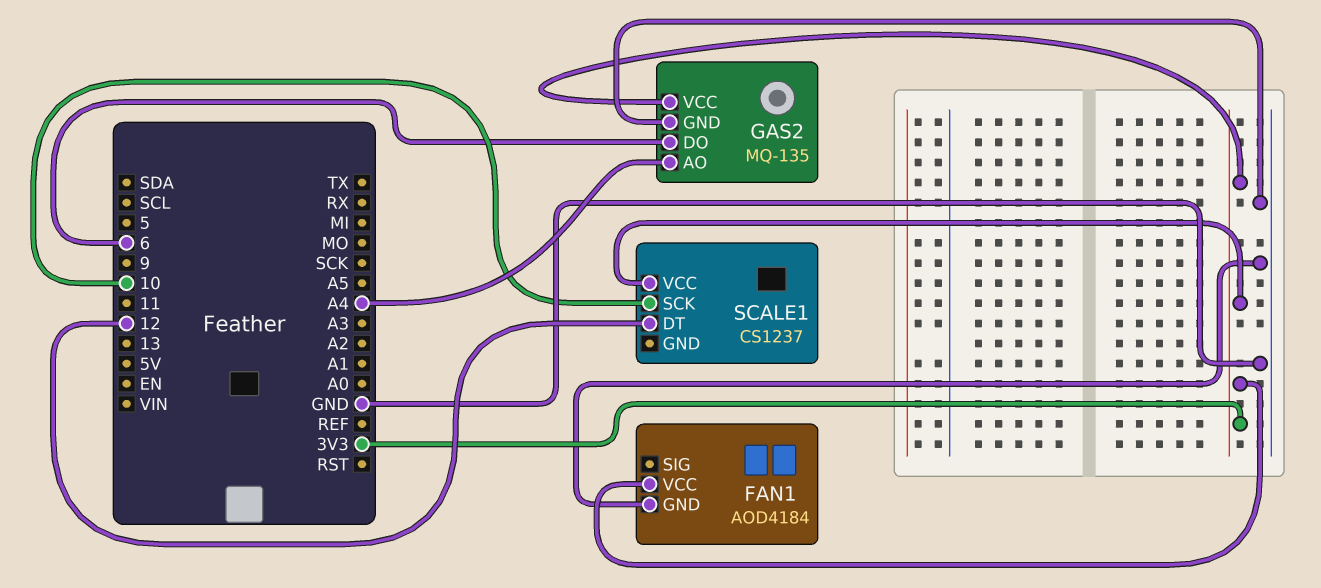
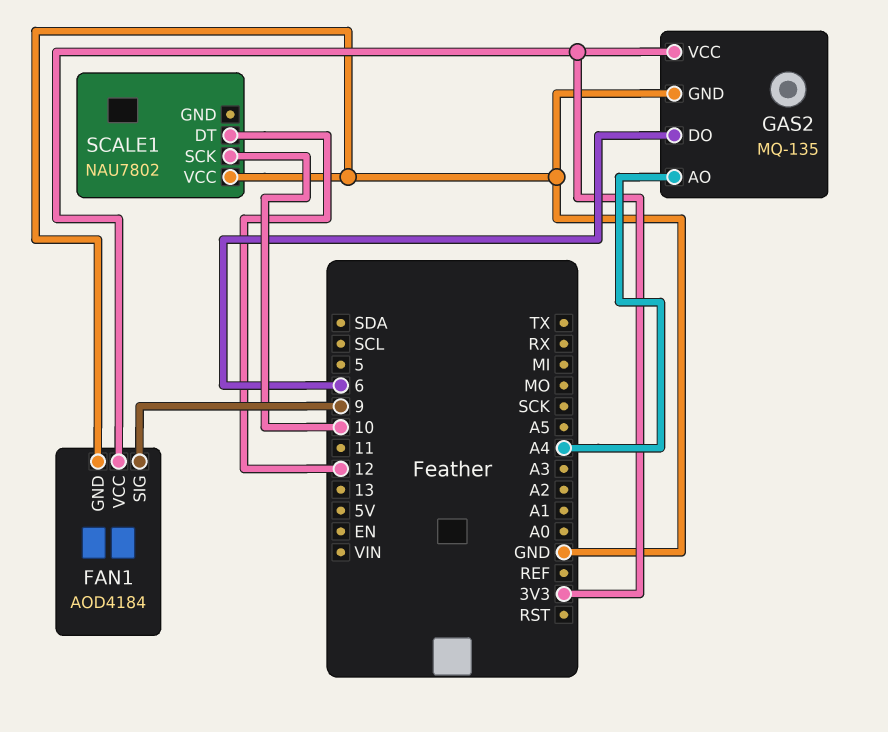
FAN1 pin SIG: none -> 9
SCALE1: CS1237 -> NAU7802
SCALE1 pin VCC: 3V3 -> GND

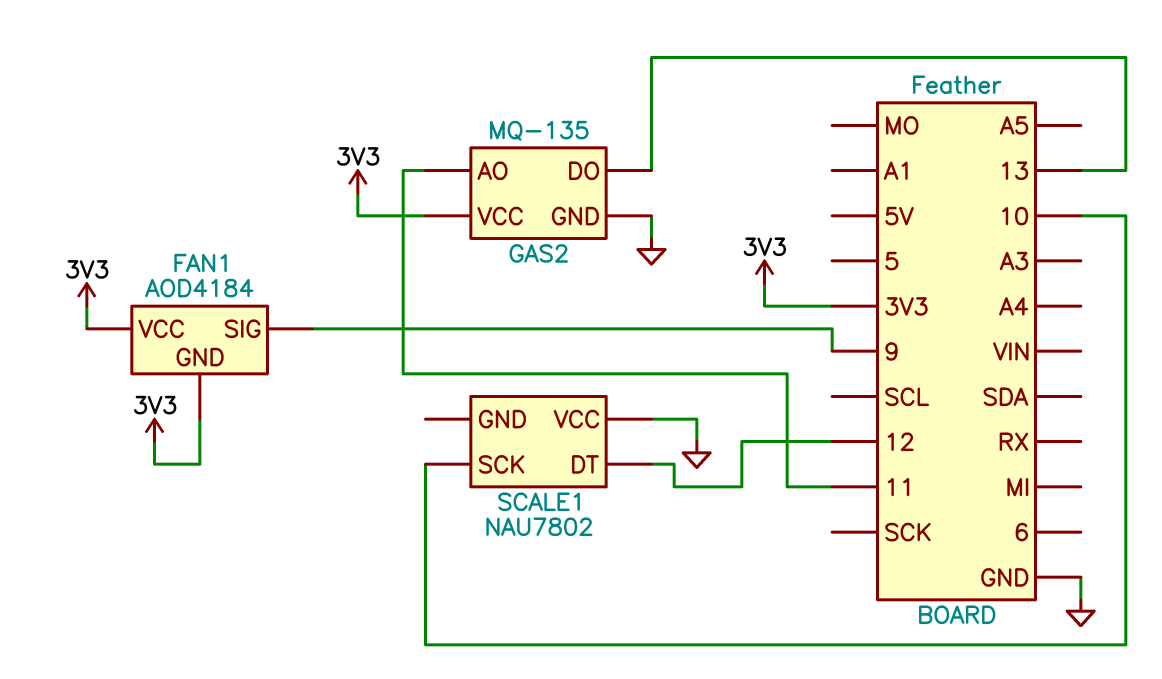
FAN1 pin GND: GND -> 3V3
GAS2 pin AO: A4 -> 11
GAS2 pin DO: 6 -> 13

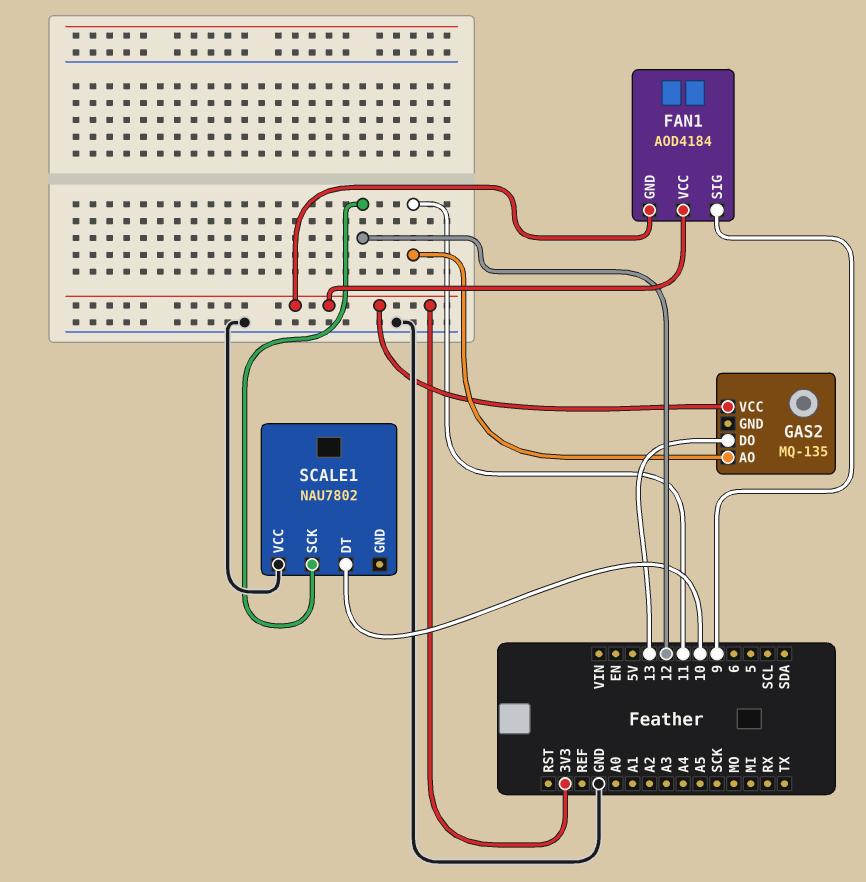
GAS2 pin GND: GND -> none
SCALE1 pin DT: 12 -> 10
SCALE1 pin SCK: 10 -> 12

